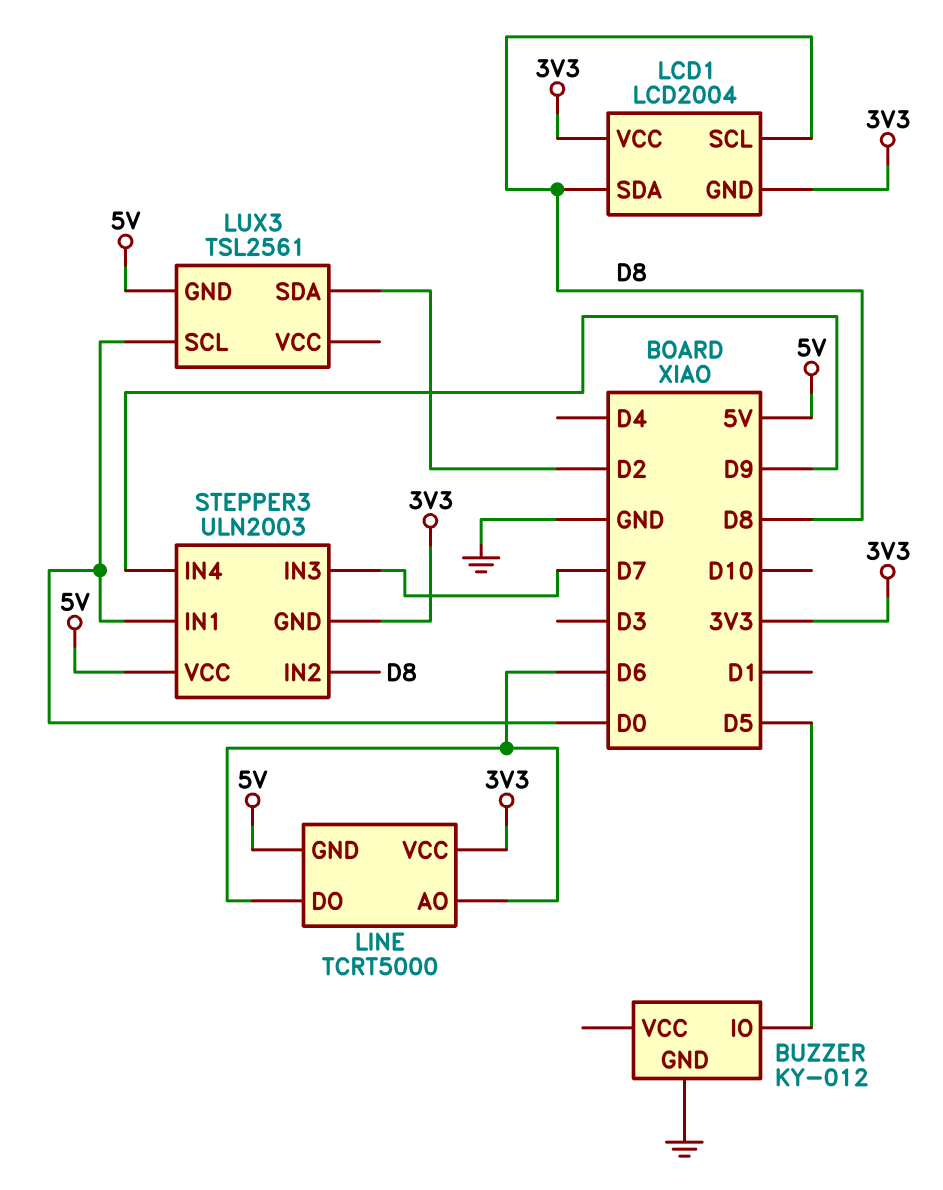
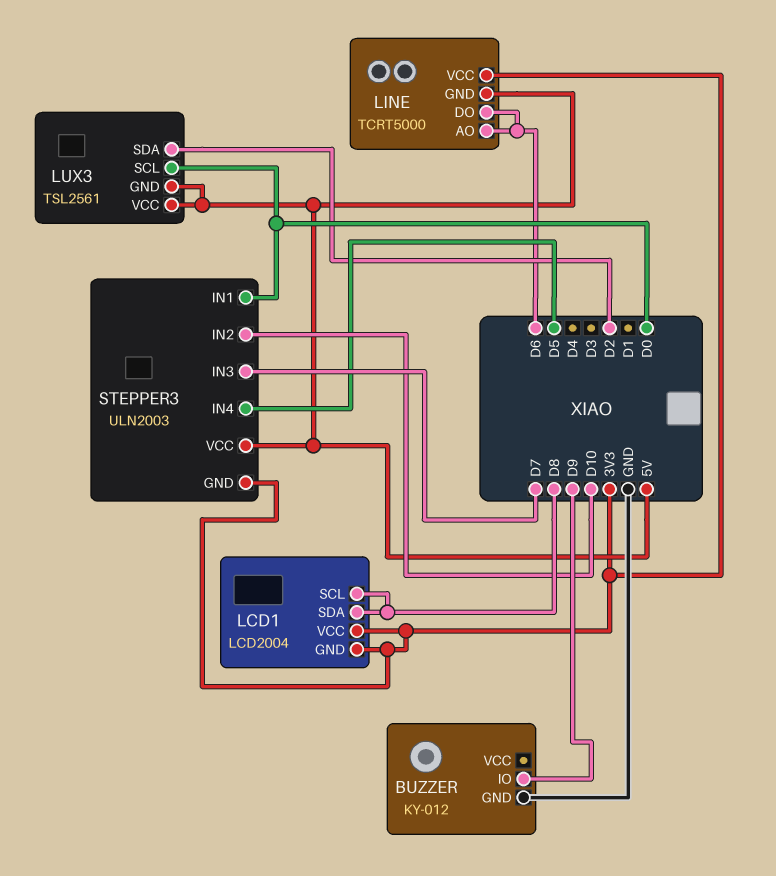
BUZZER pin IO: D5 -> D9
LUX3 pin VCC: none -> 5V
STEPPER3 pin IN2: D8 -> D10
STEPPER3 pin IN4: D9 -> D5

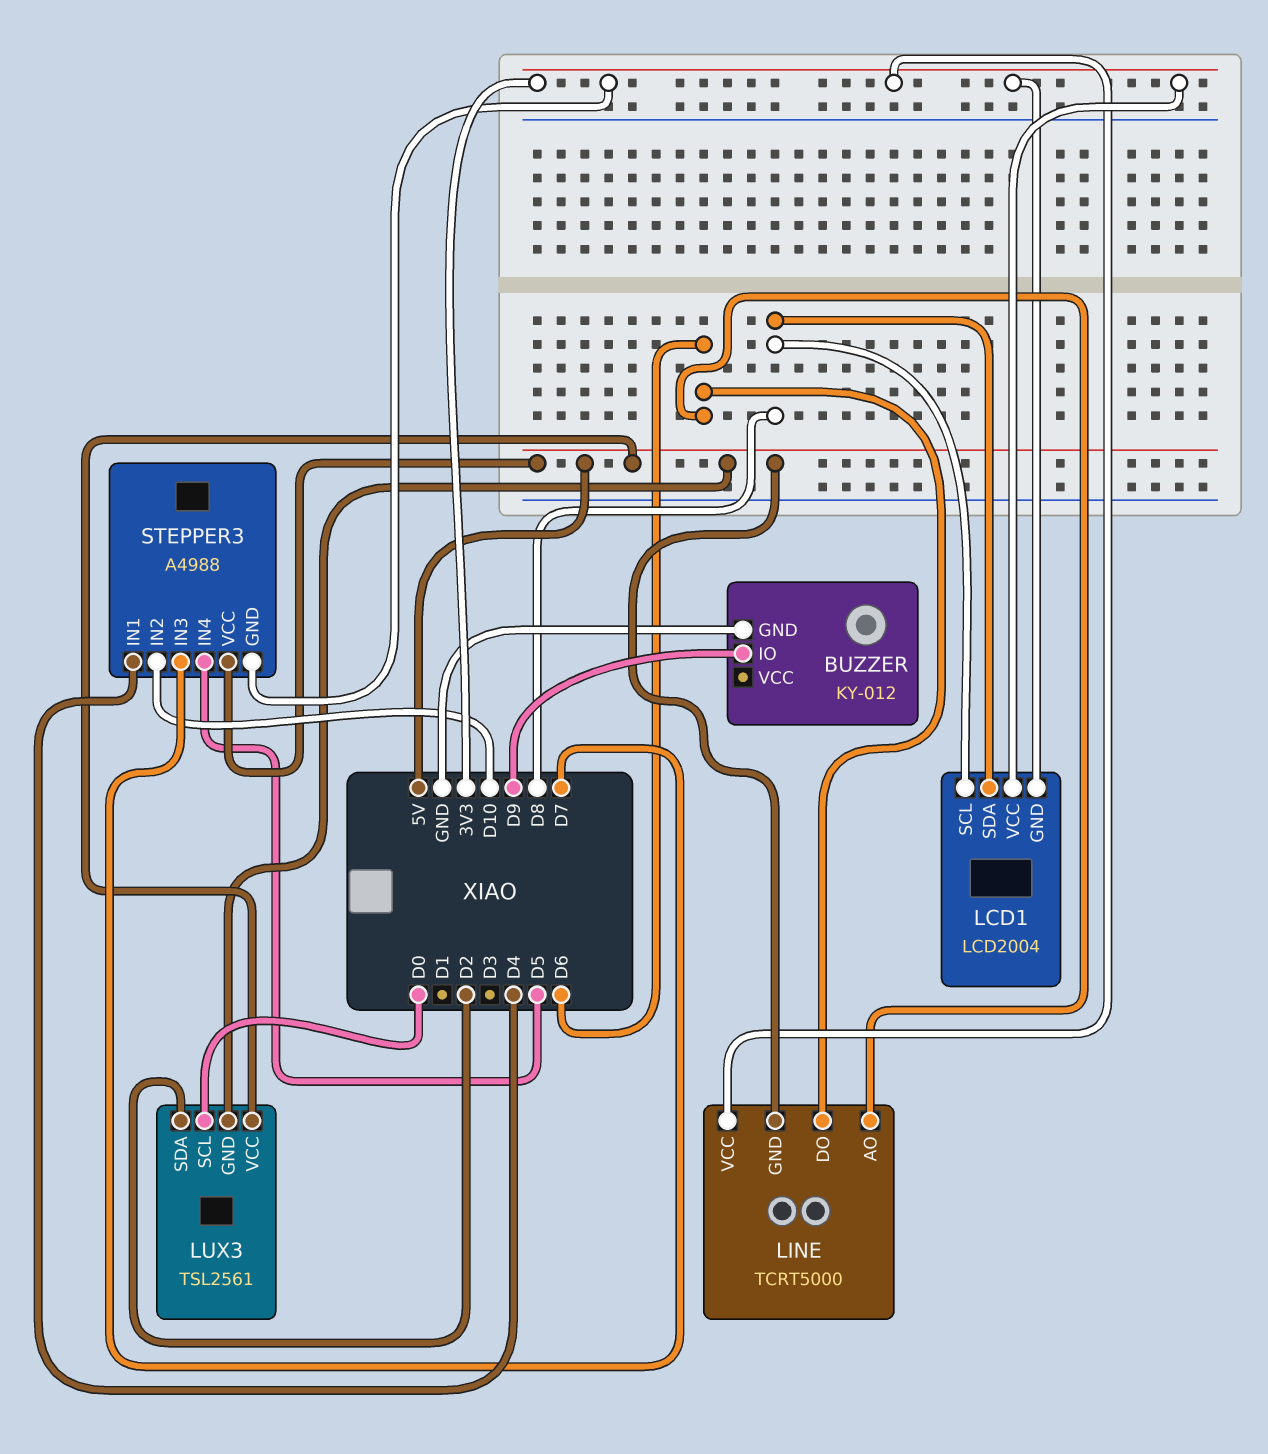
STEPPER3: ULN2003 -> A4988
STEPPER3 pin IN1: D0 -> D4

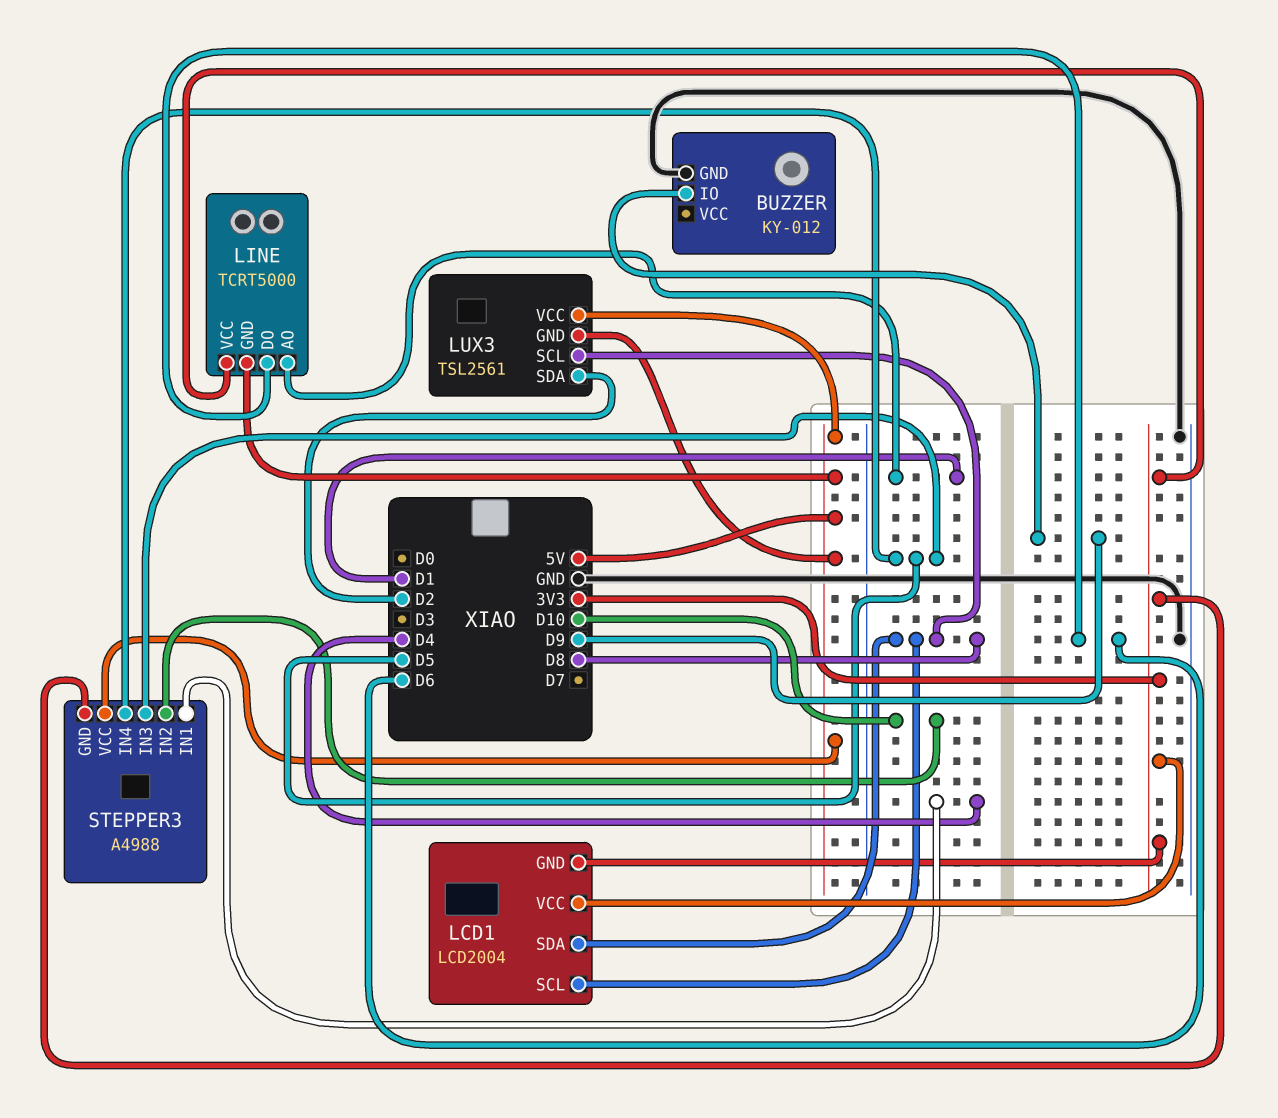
LINE pin AO: D6 -> D1
LUX3 pin SCL: D0 -> D8
STEPPER3 pin IN3: D7 -> D5

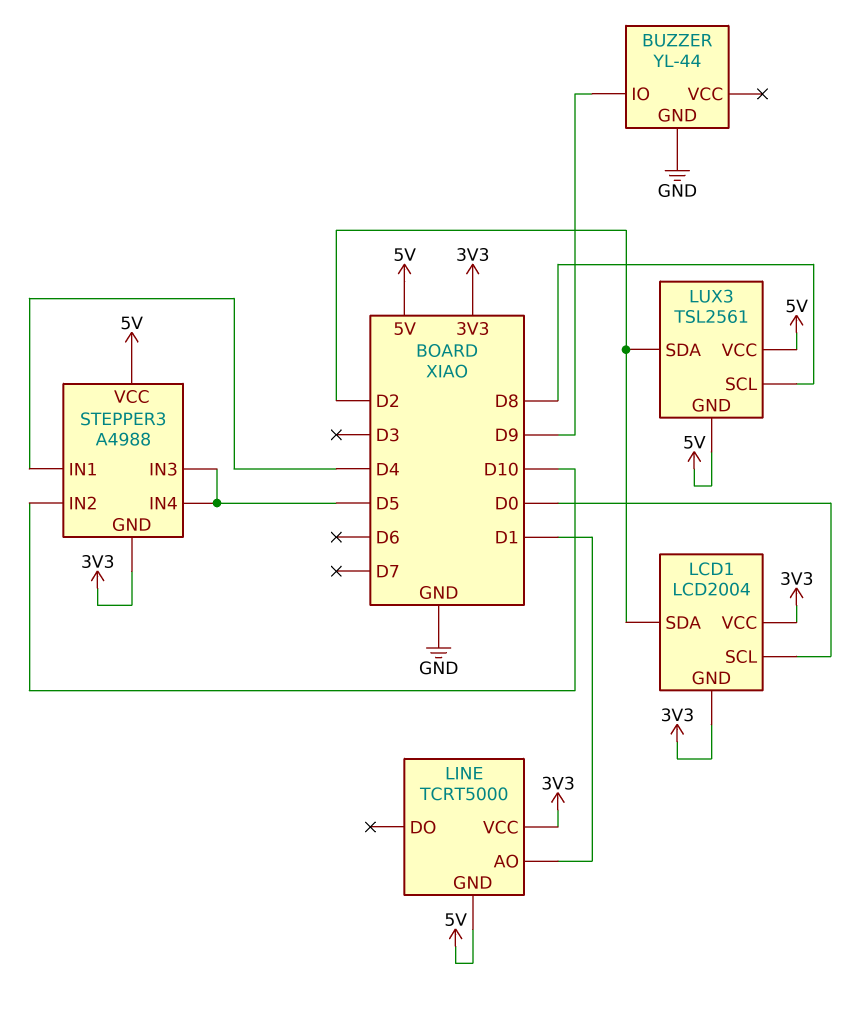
BUZZER: KY-012 -> YL-44
LCD1 pin SCL: D8 -> D0
LCD1 pin SDA: D8 -> D2
LINE pin DO: D6 -> none

